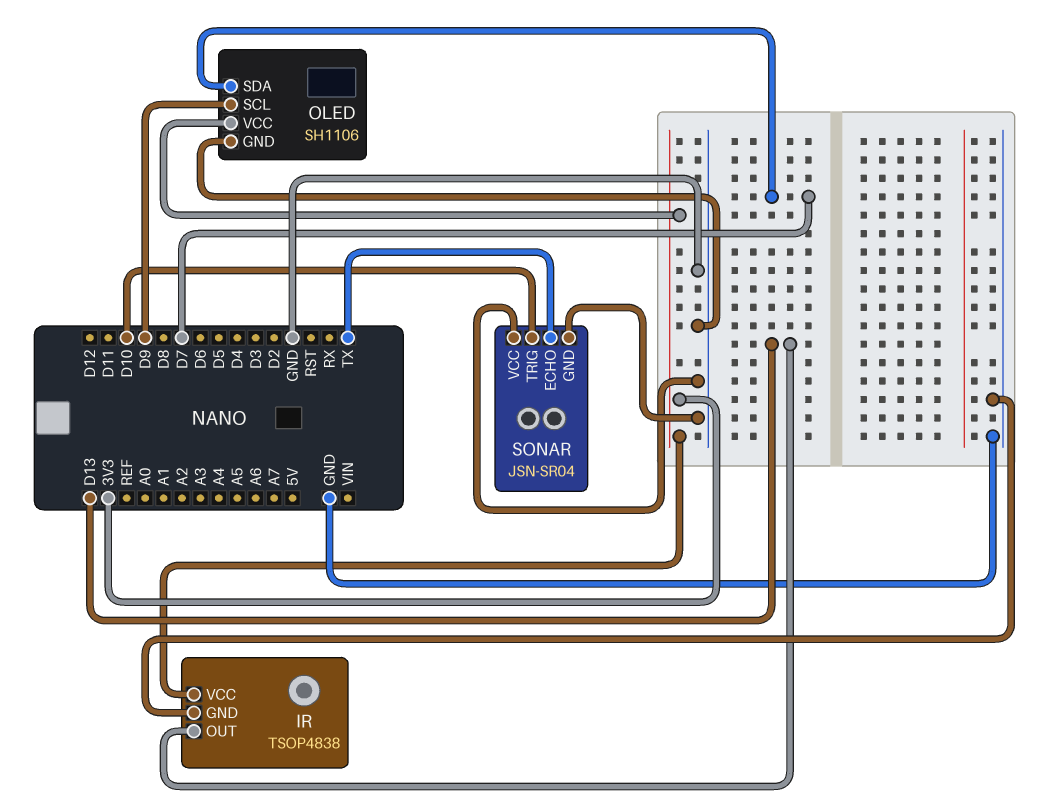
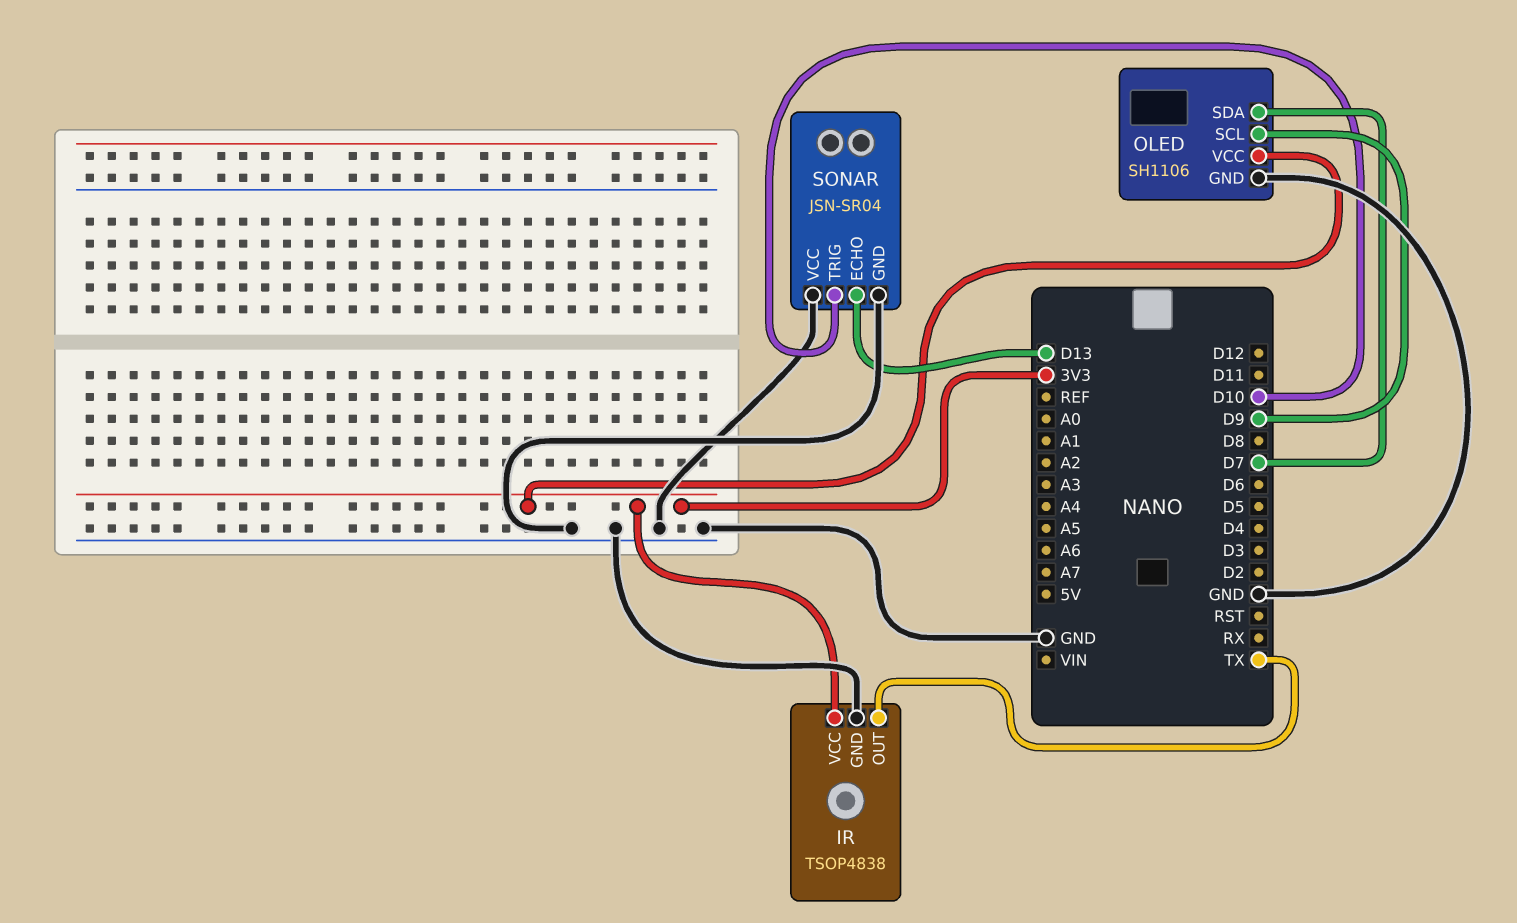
IR pin OUT: D13 -> TX
SONAR pin ECHO: TX -> D13

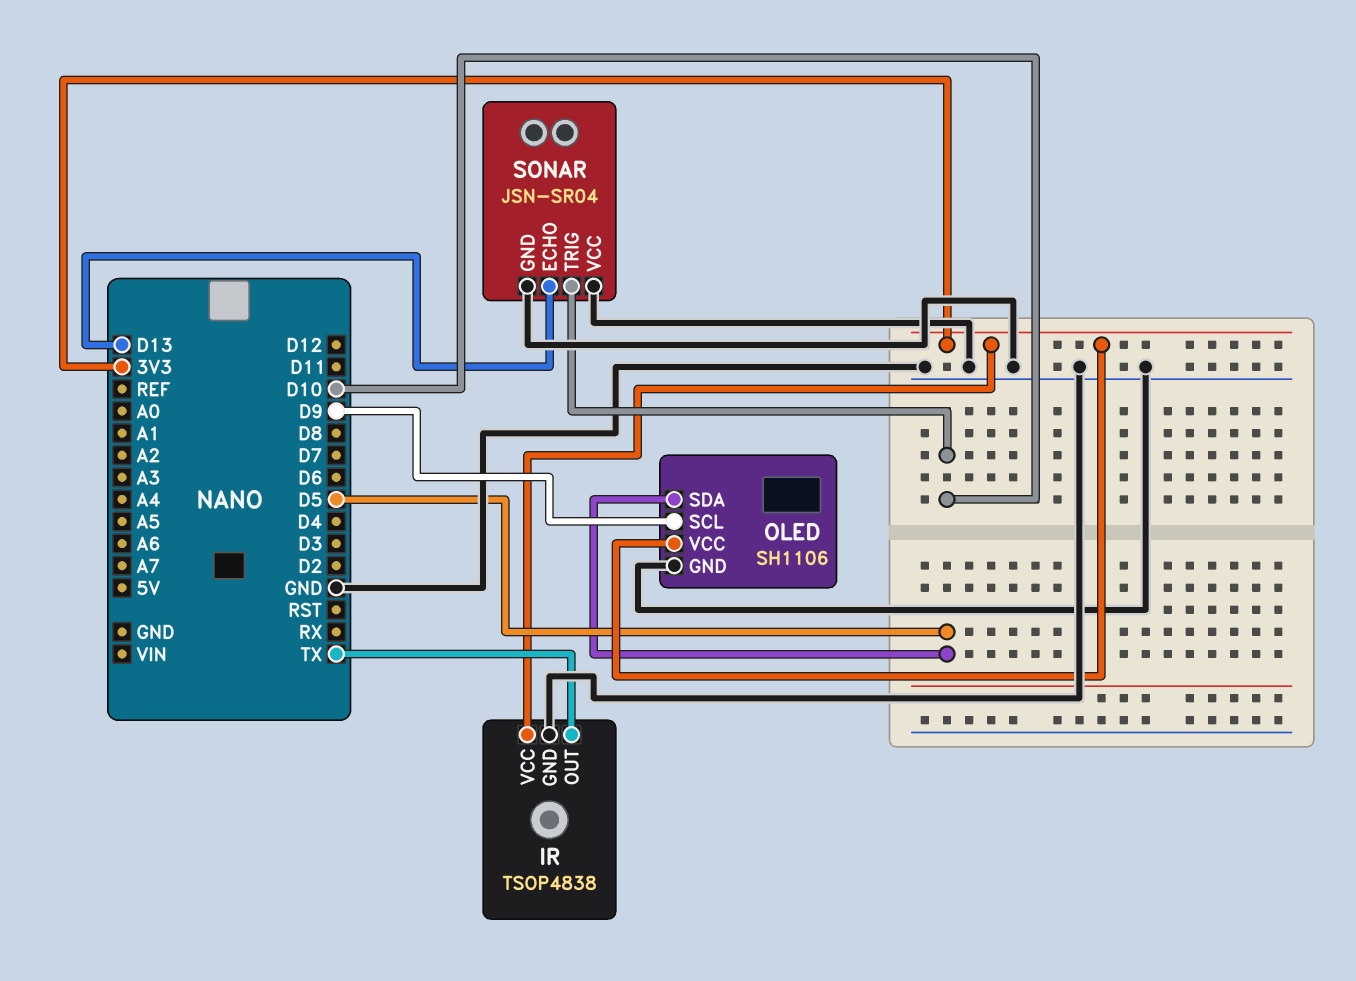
OLED pin SDA: D7 -> D5

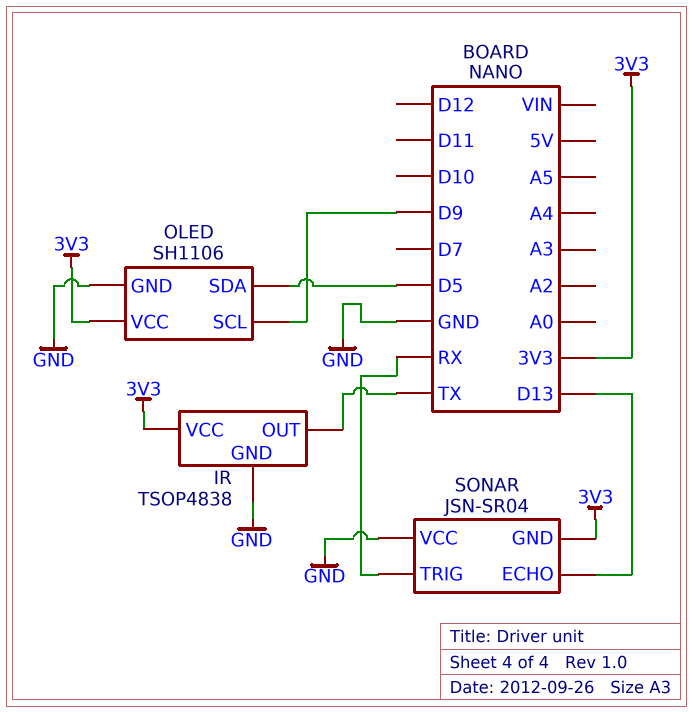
SONAR pin GND: GND -> 3V3
SONAR pin TRIG: D10 -> RX

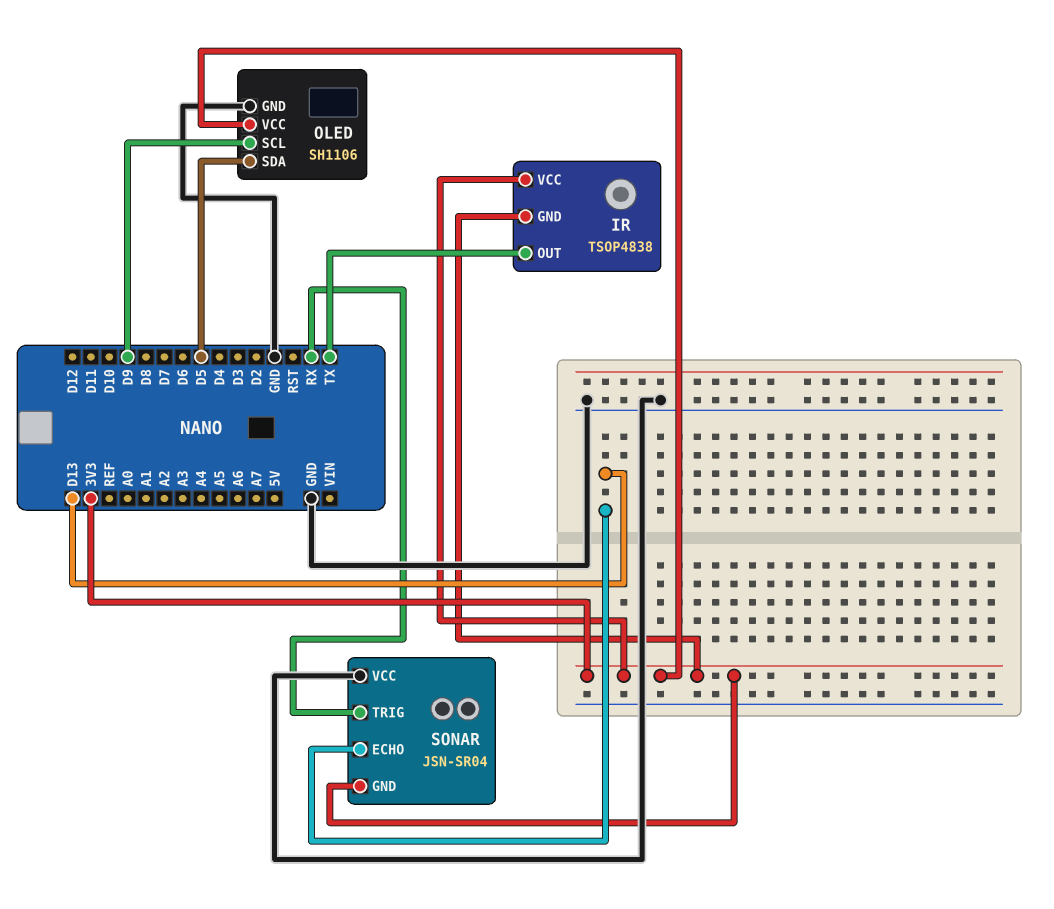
IR pin GND: GND -> 3V3

